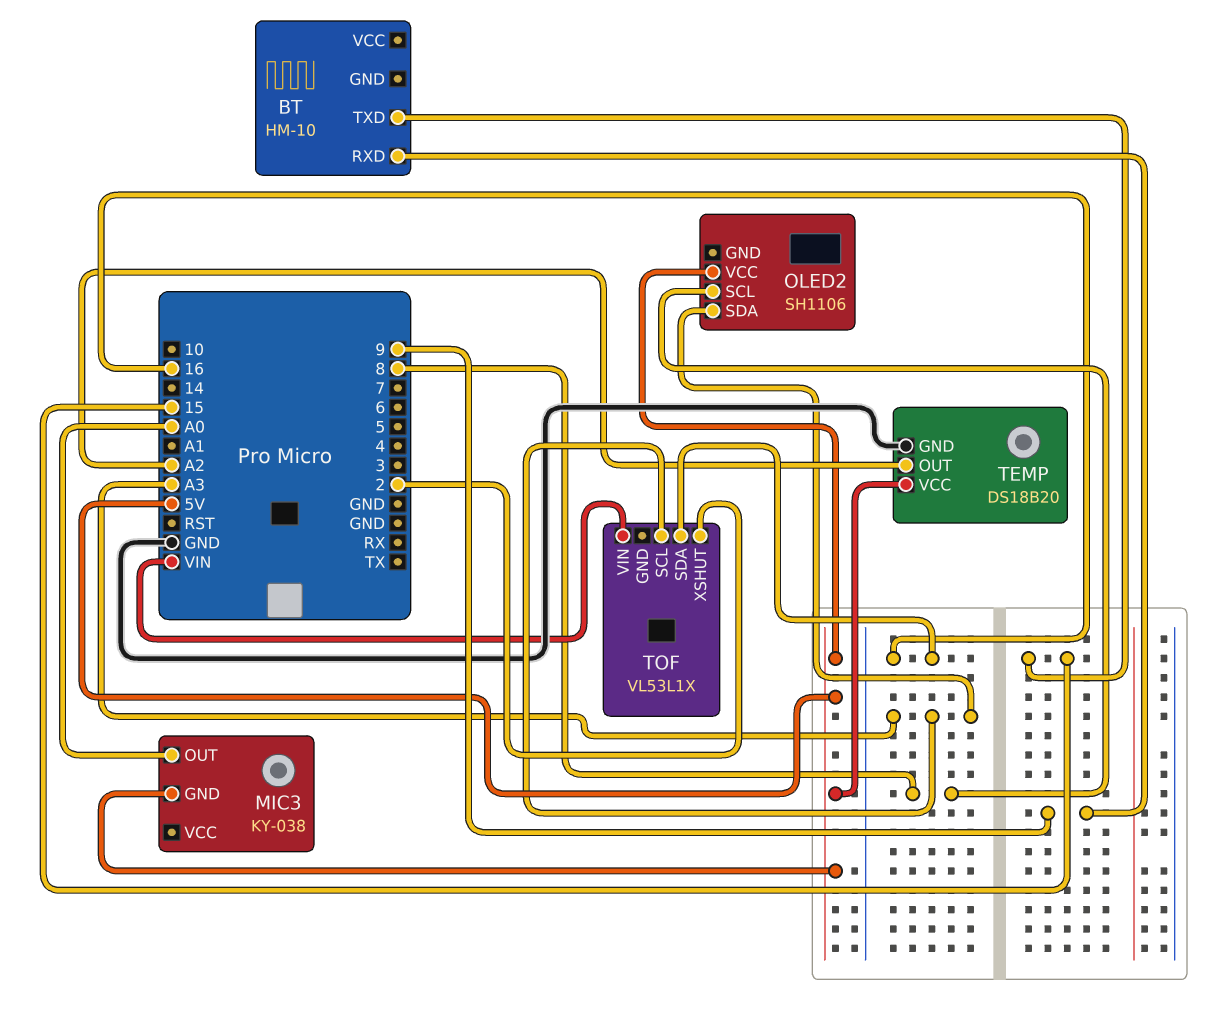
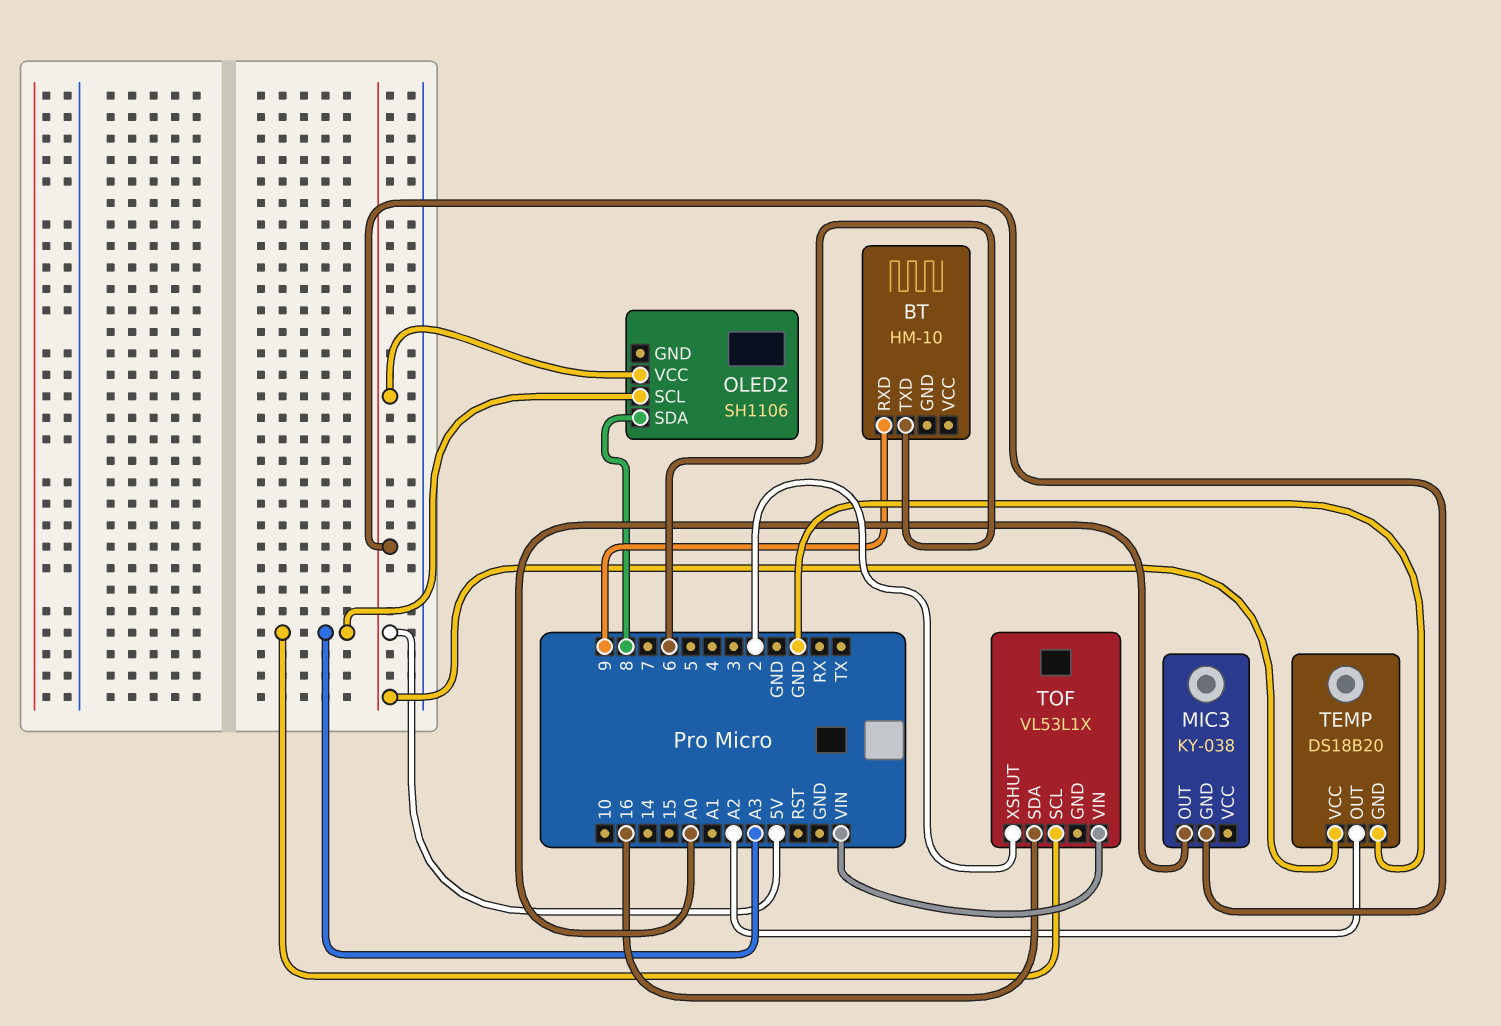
BT pin TXD: 15 -> 6
OLED2 pin SCL: 8 -> A3
OLED2 pin SDA: A3 -> 8

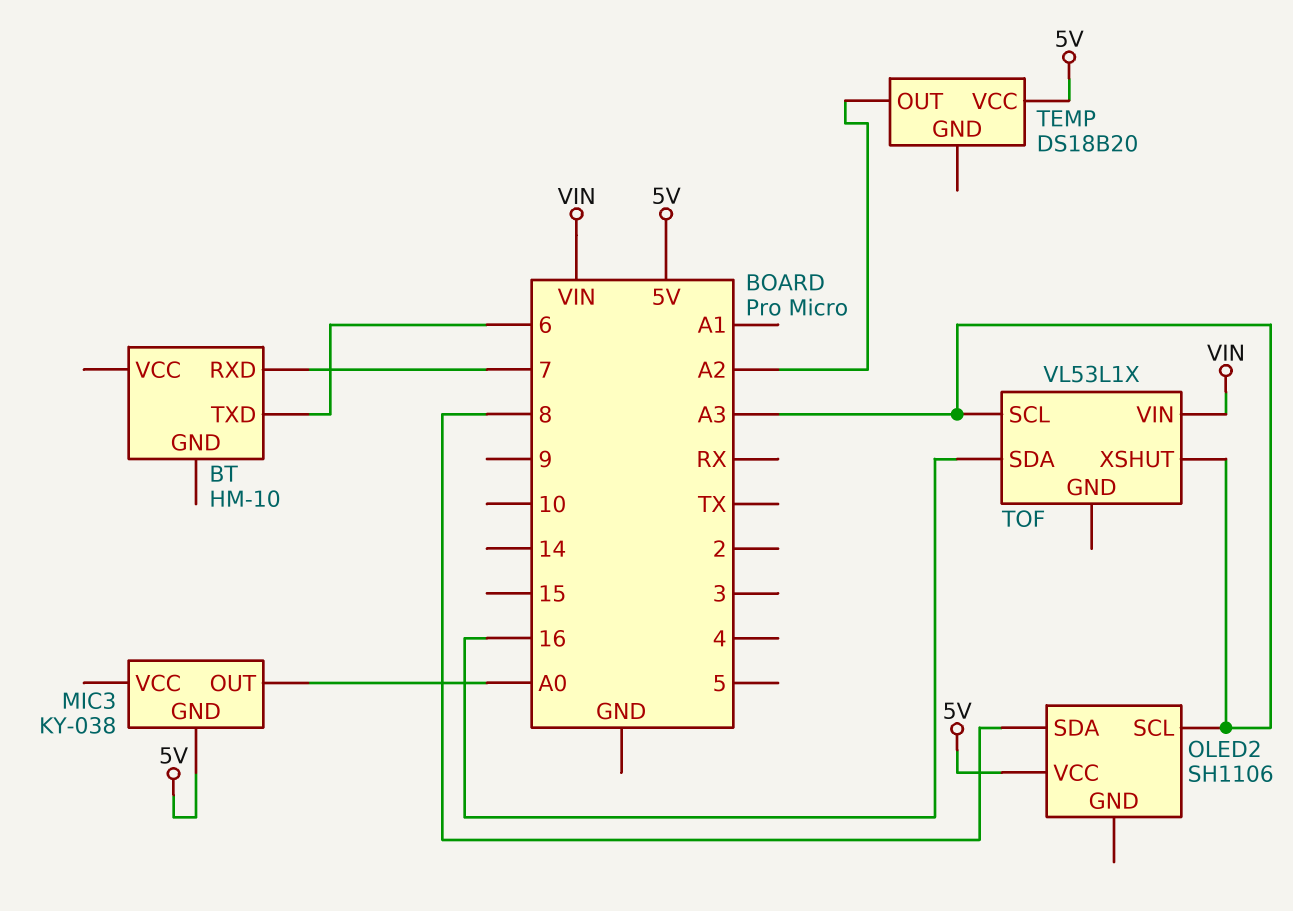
BT pin RXD: 9 -> 7
TEMP pin GND: GND -> none
TOF pin XSHUT: 2 -> A3

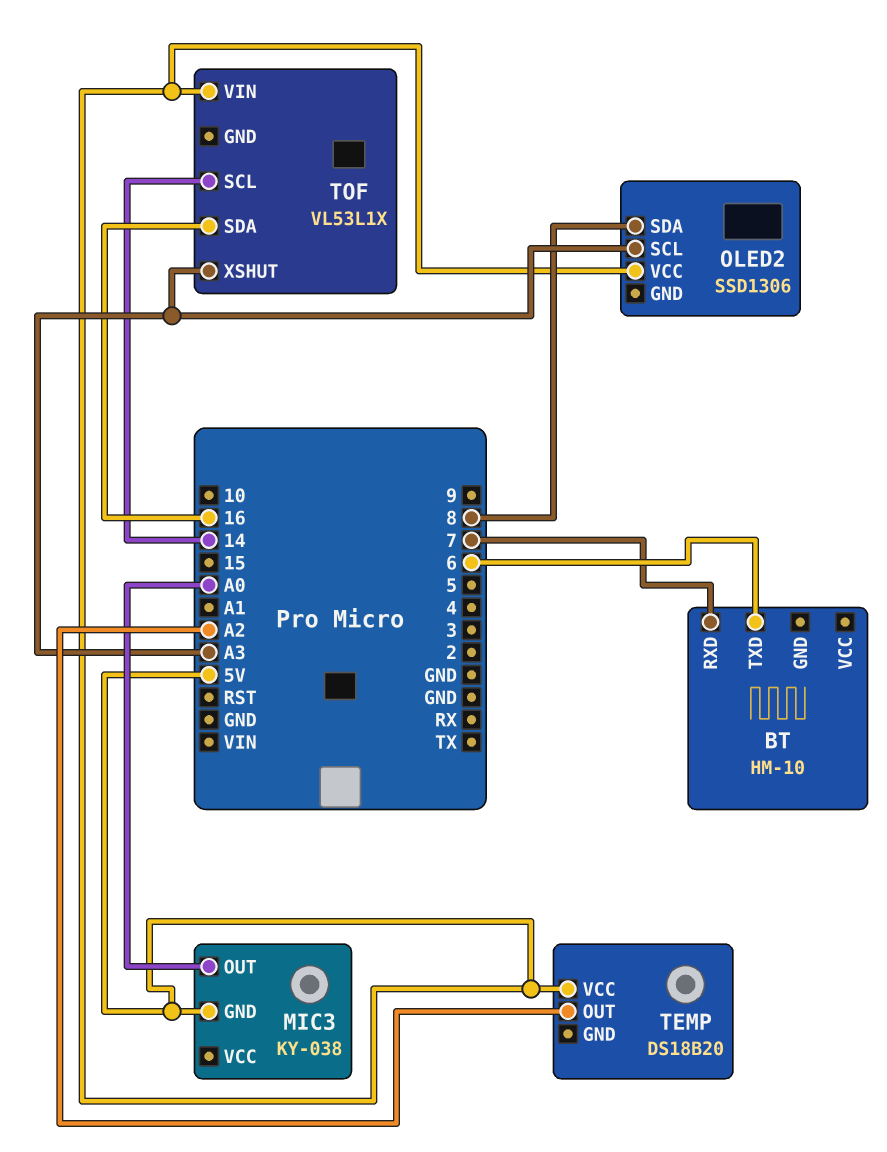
OLED2: SH1106 -> SSD1306
TOF pin SCL: A3 -> 14
TOF pin VIN: VIN -> 5V

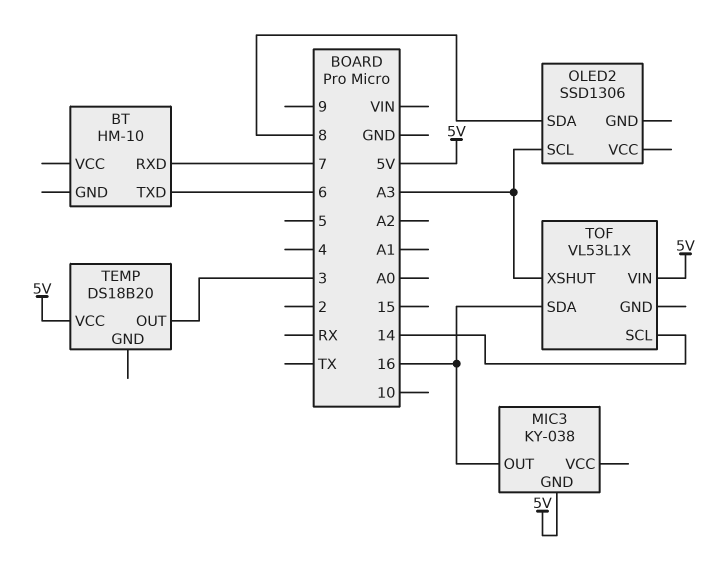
MIC3 pin OUT: A0 -> 16
OLED2 pin VCC: 5V -> none
TEMP pin OUT: A2 -> 3

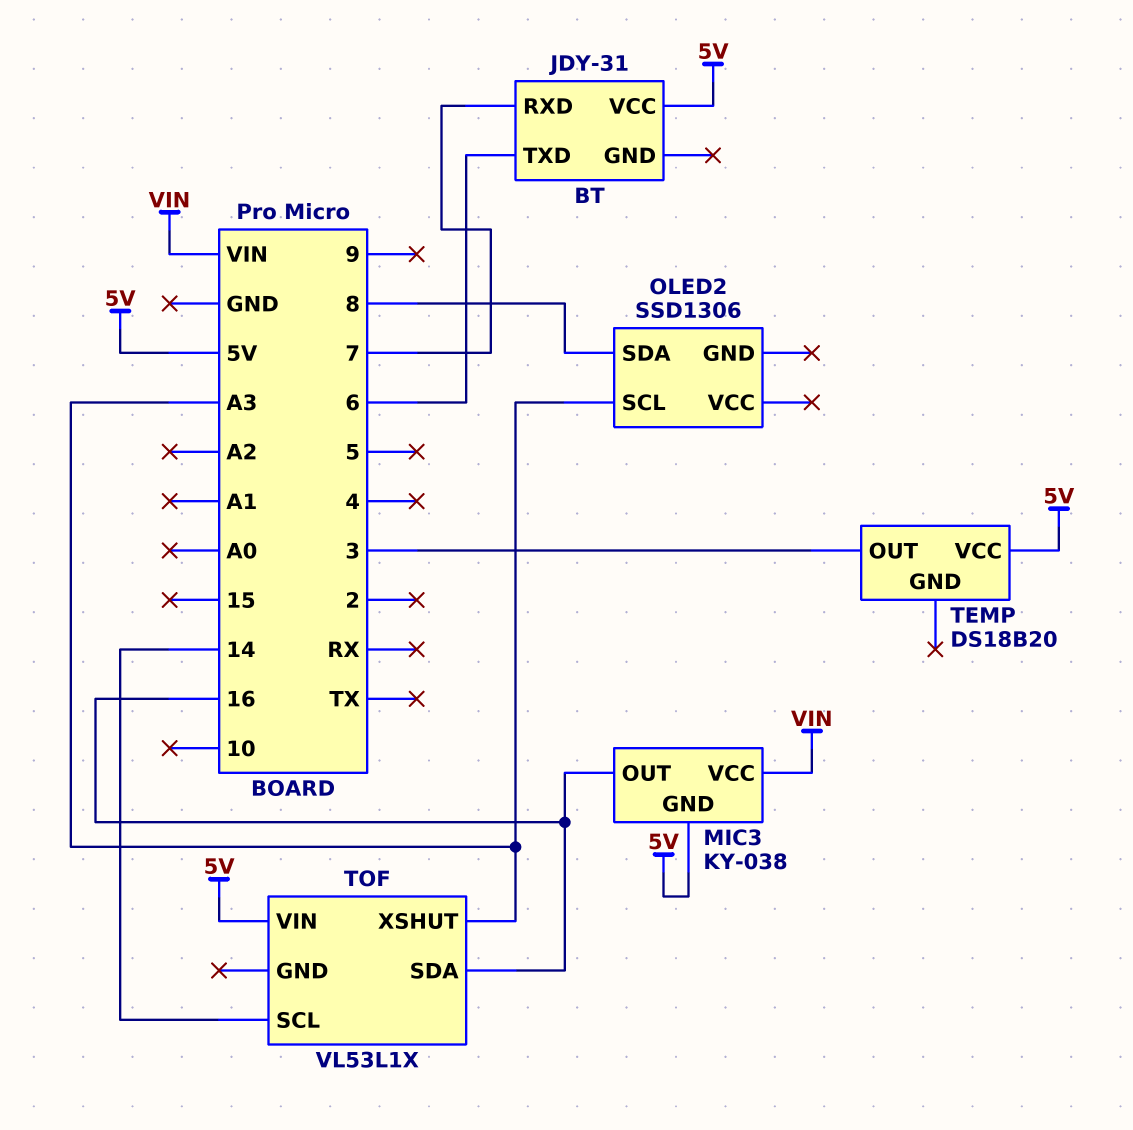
BT: HM-10 -> JDY-31
BT pin VCC: none -> 5V
MIC3 pin VCC: none -> VIN

